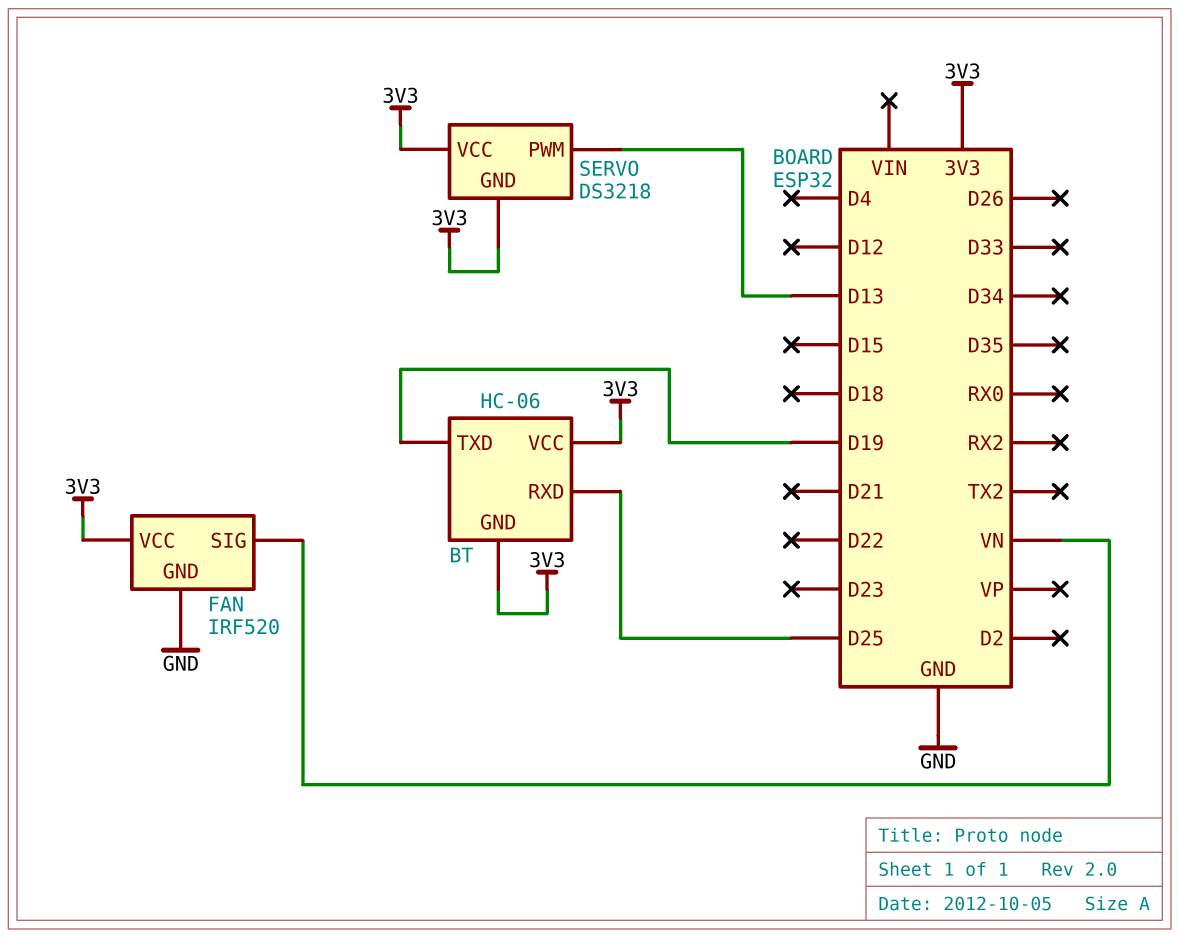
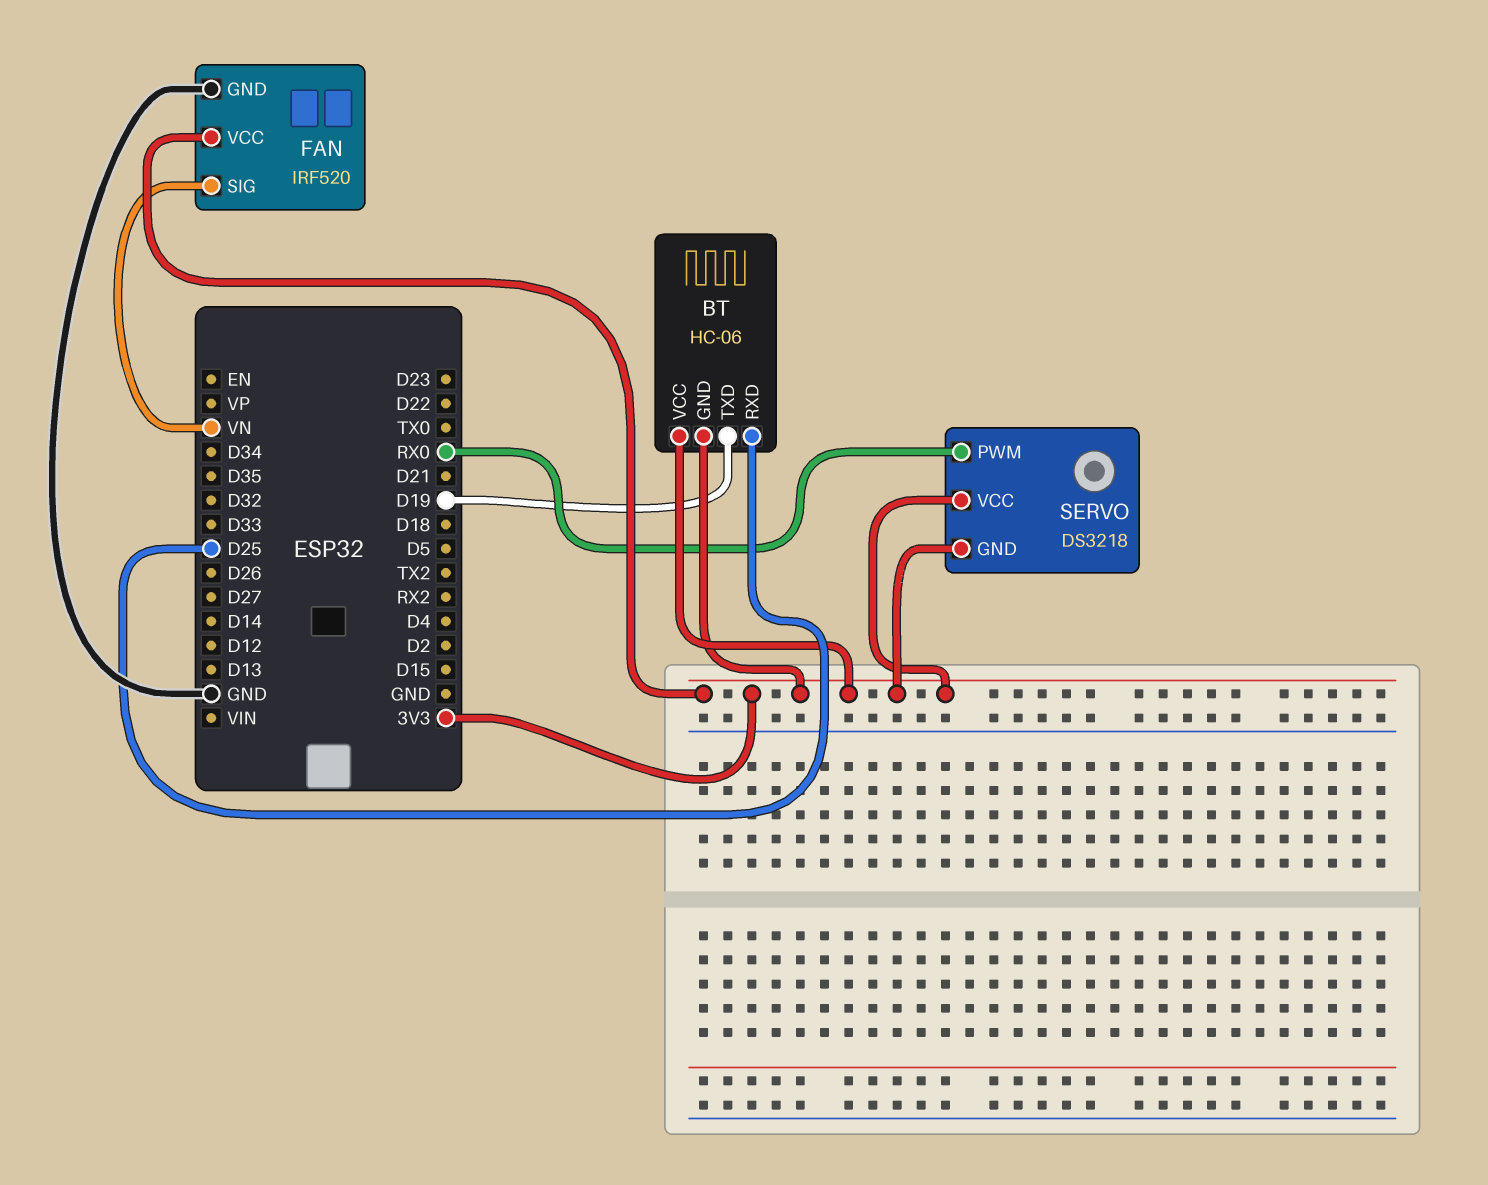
SERVO pin PWM: D13 -> RX0

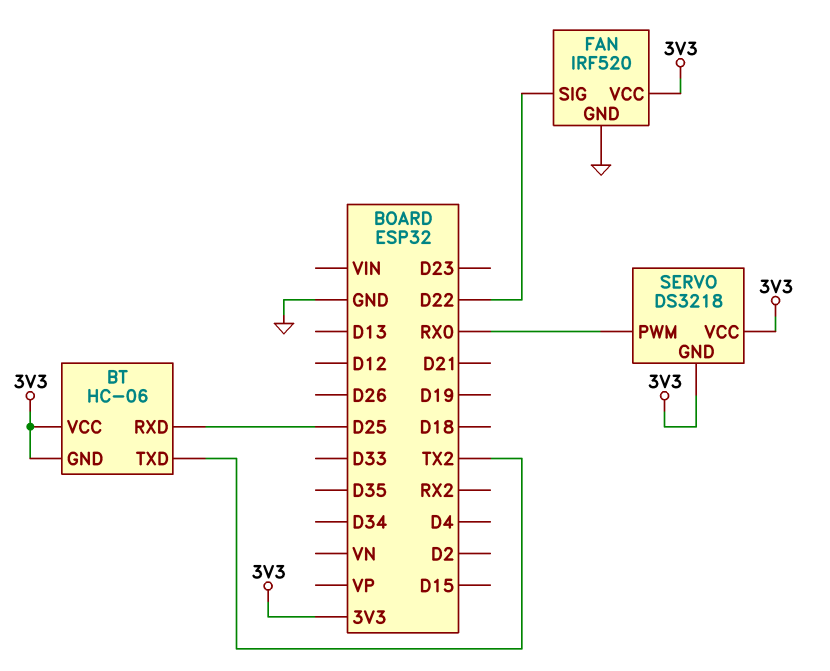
BT pin TXD: D19 -> TX2
FAN pin SIG: VN -> D22

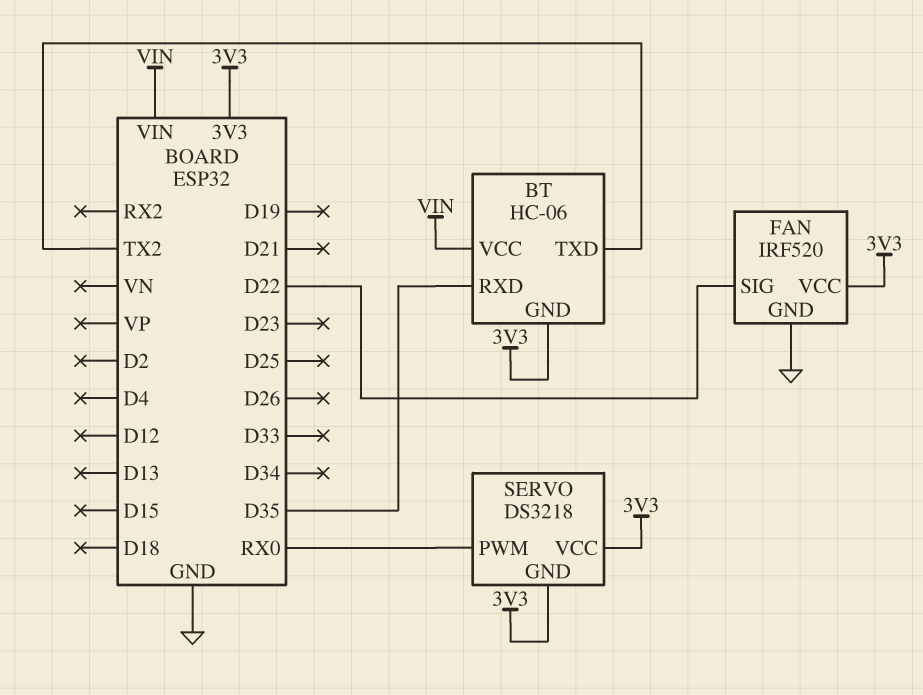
BT pin RXD: D25 -> D35
BT pin VCC: 3V3 -> VIN

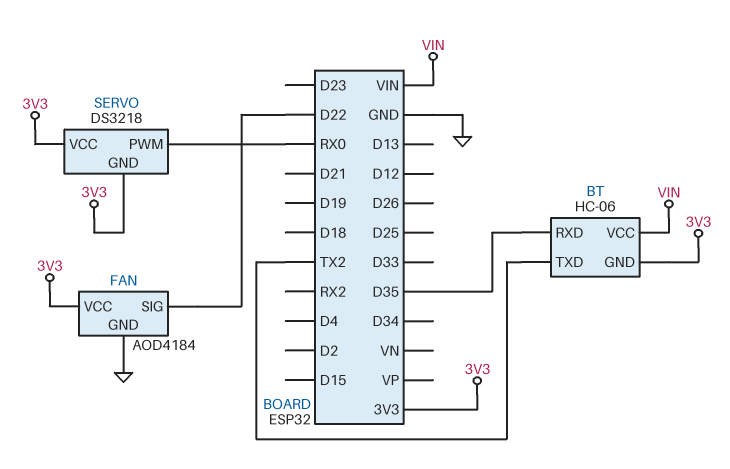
FAN: IRF520 -> AOD4184

